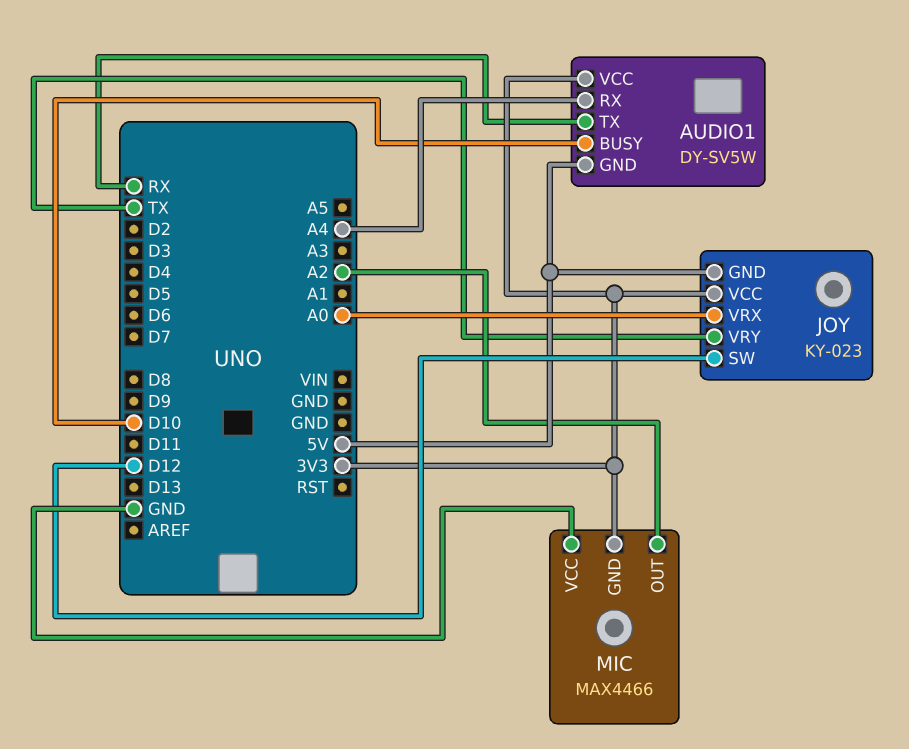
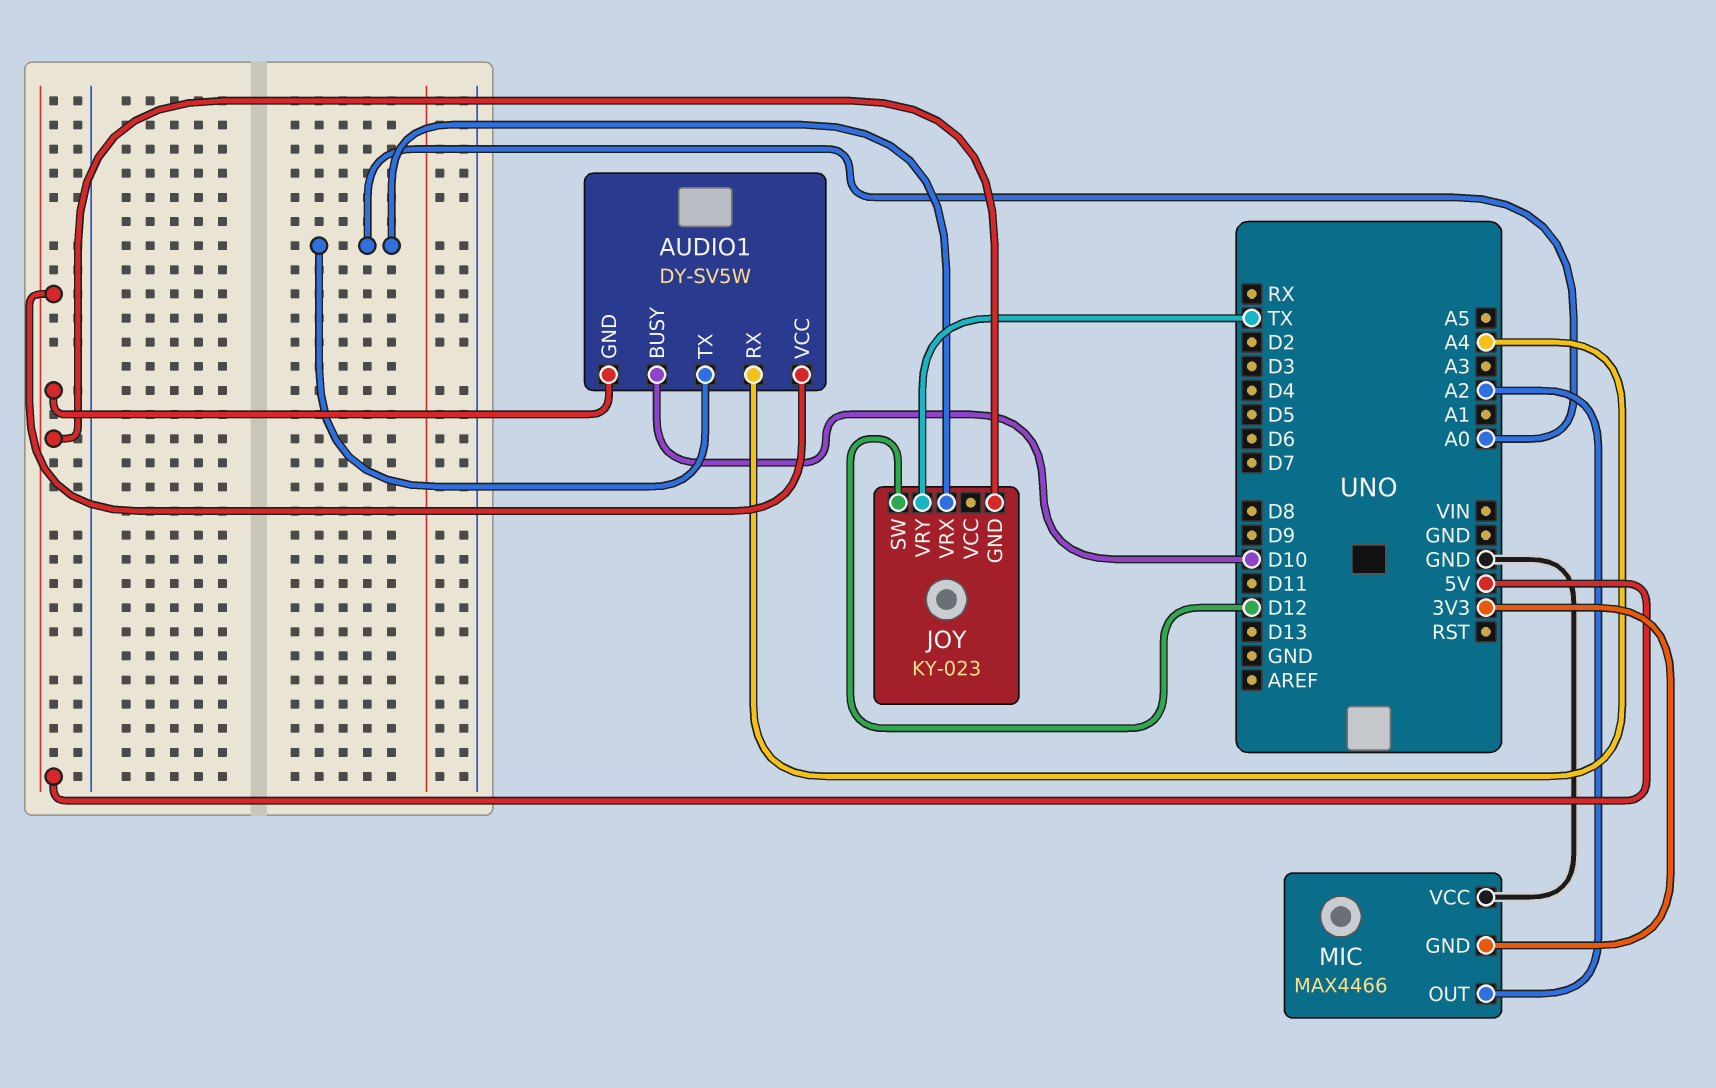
AUDIO1 pin TX: RX -> A0
AUDIO1 pin VCC: 3V3 -> 5V
JOY pin VCC: 3V3 -> none

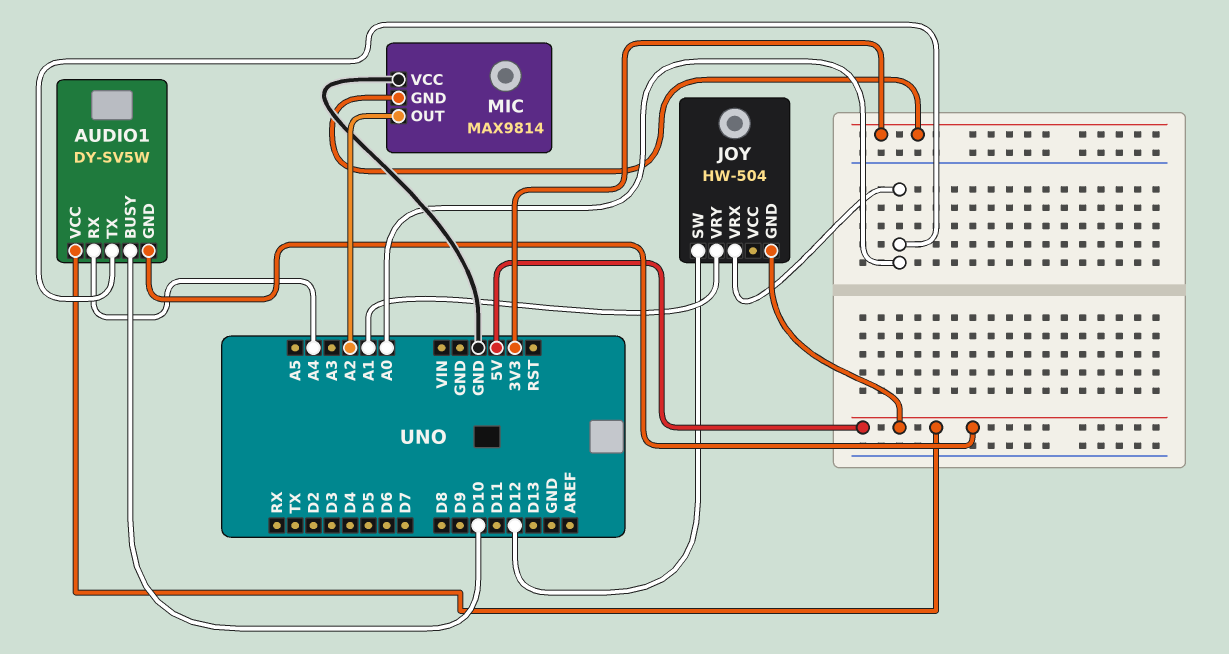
JOY: KY-023 -> HW-504
JOY pin VRY: TX -> A1
MIC: MAX4466 -> MAX9814

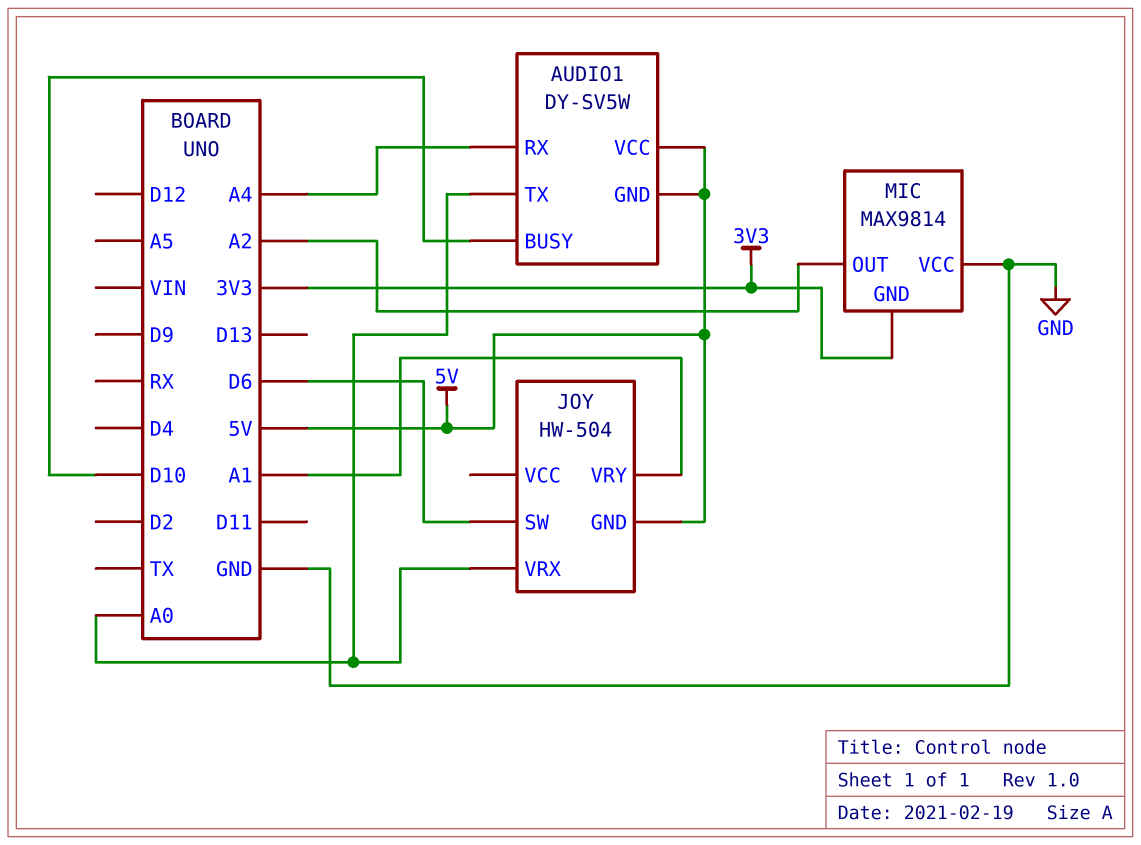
JOY pin SW: D12 -> D6

